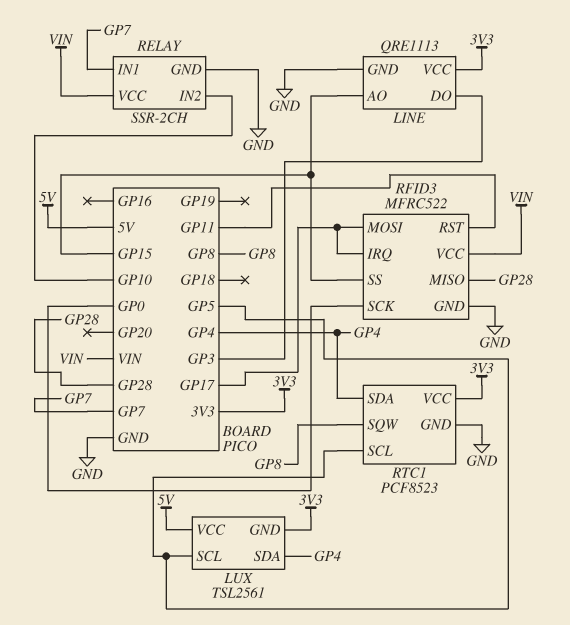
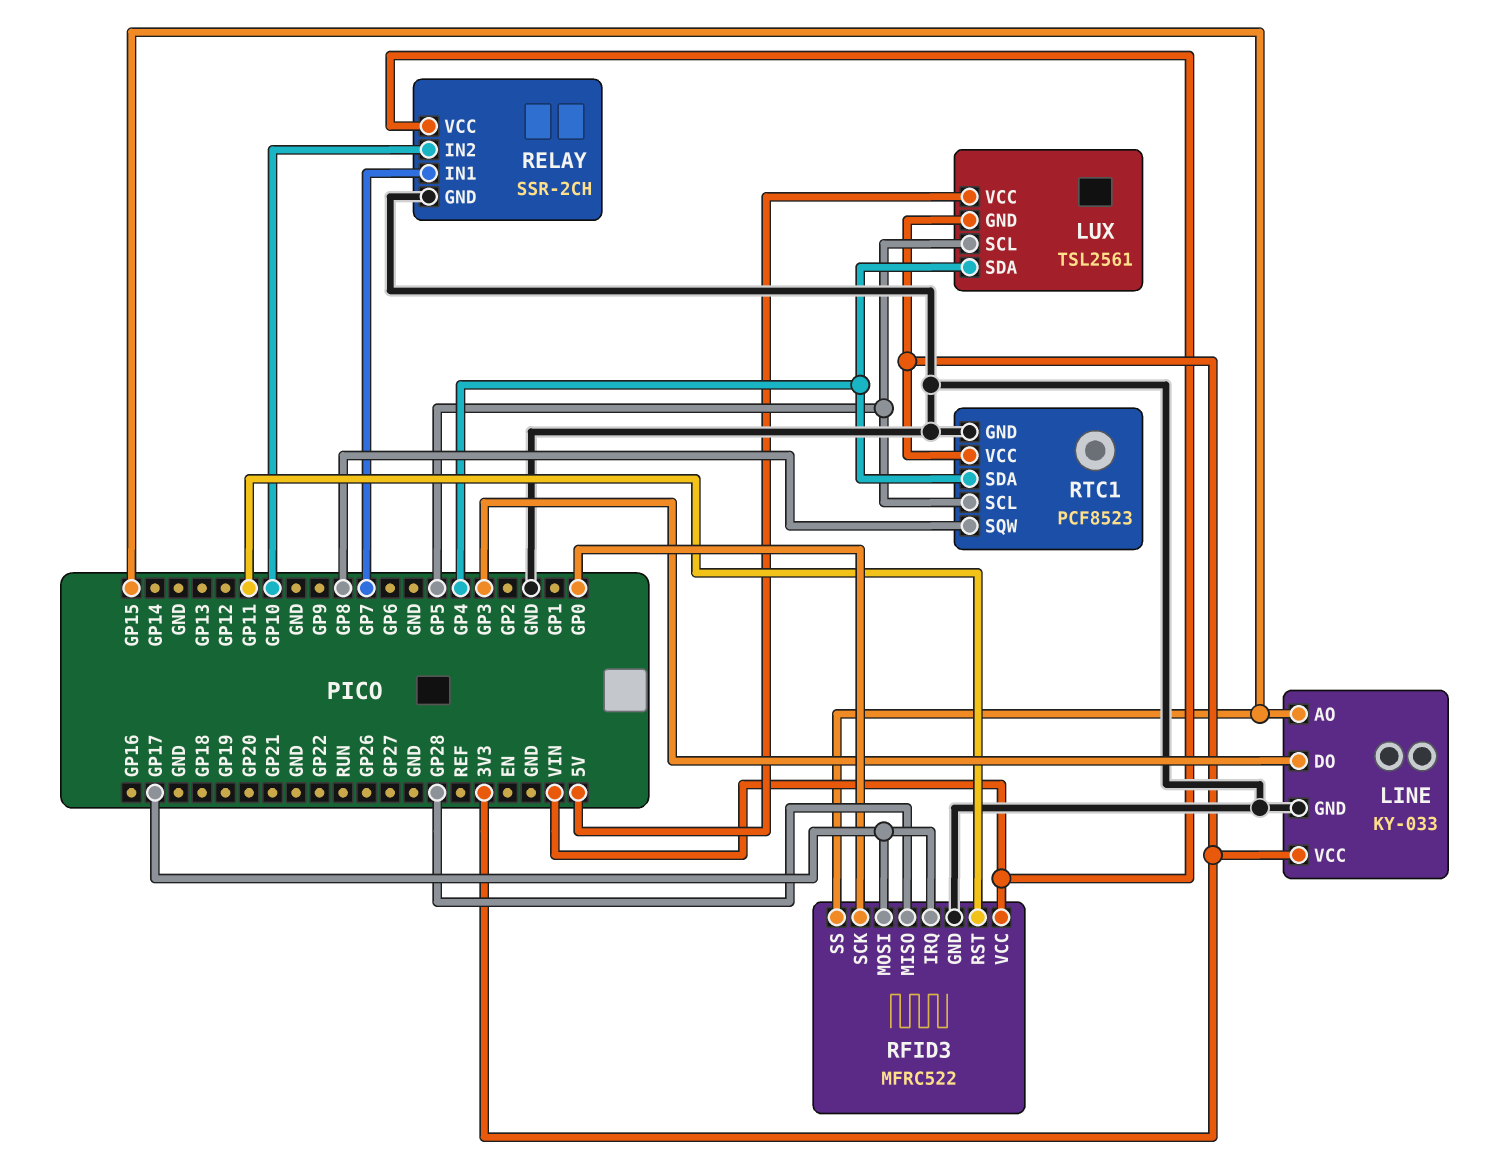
LINE: QRE1113 -> KY-033

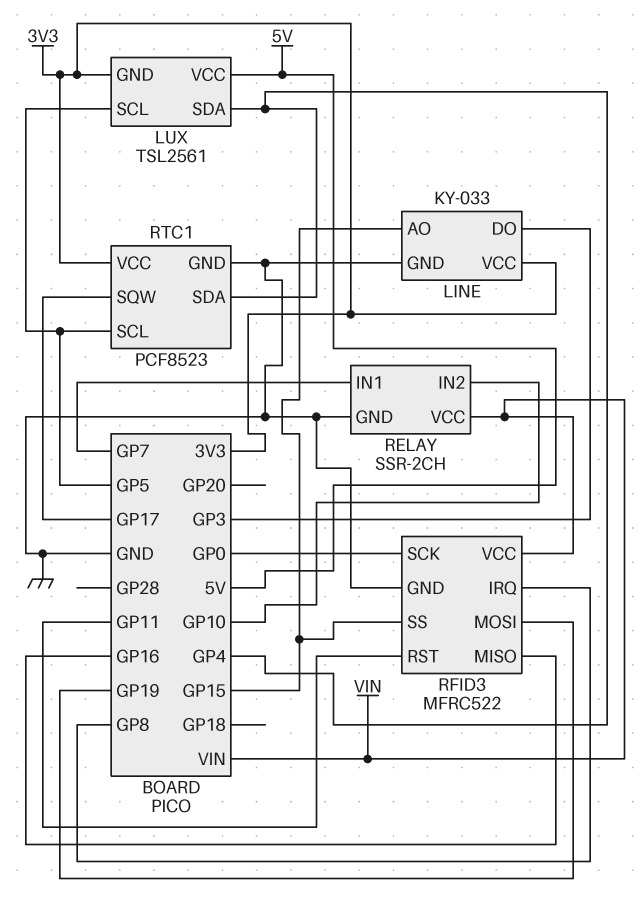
RFID3 pin IRQ: GP17 -> GP8
RFID3 pin MISO: GP28 -> GP16
RFID3 pin MOSI: GP17 -> GP19
RTC1 pin SQW: GP8 -> GP17

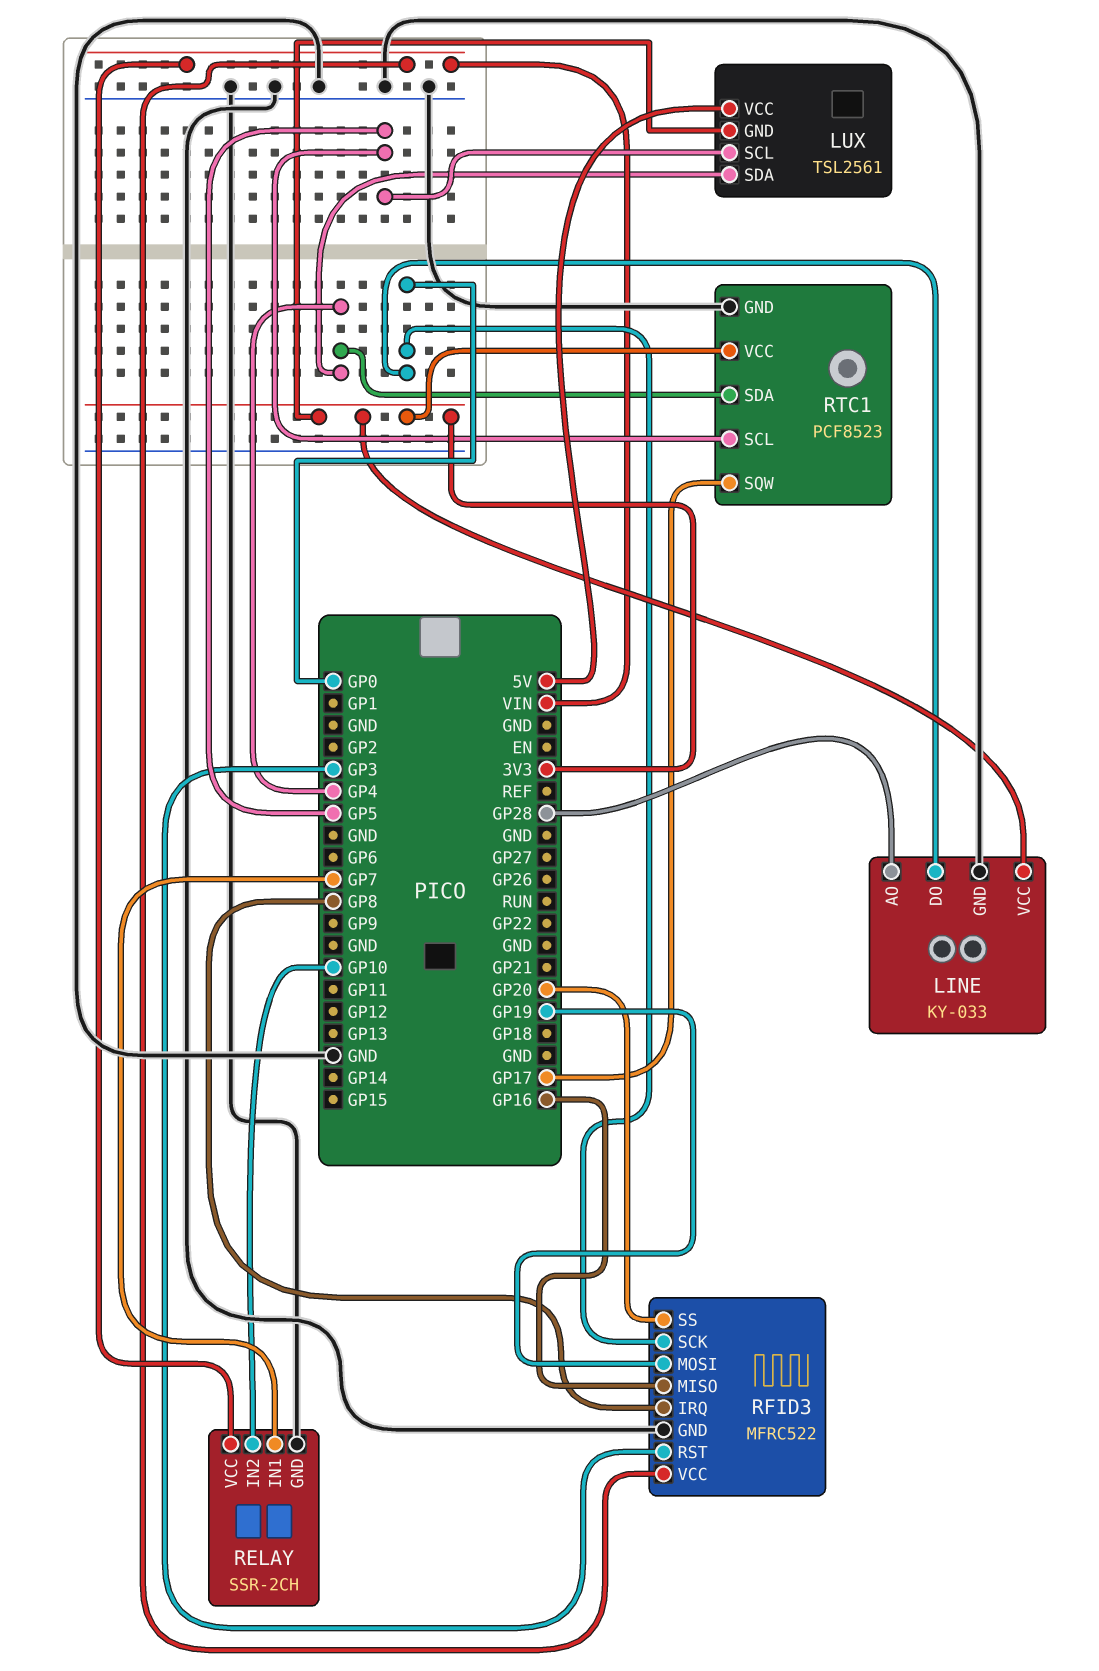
LINE pin AO: GP15 -> GP28
LINE pin DO: GP3 -> GP0
RFID3 pin RST: GP11 -> GP3
RFID3 pin SS: GP15 -> GP20

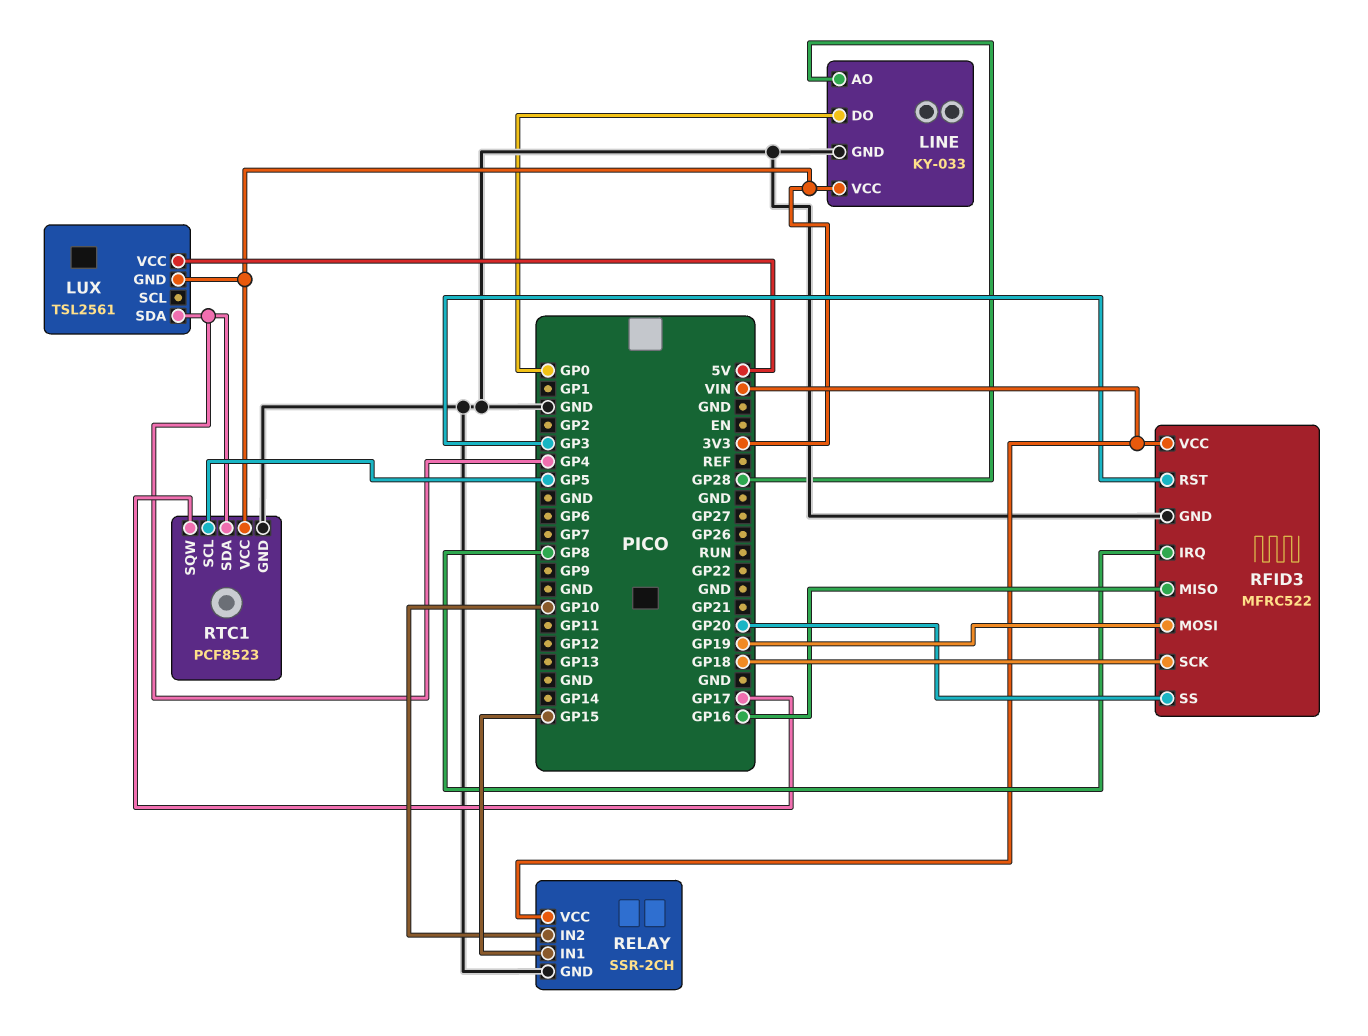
LUX pin SCL: GP5 -> none
RELAY pin IN1: GP7 -> GP15
RFID3 pin SCK: GP0 -> GP18

